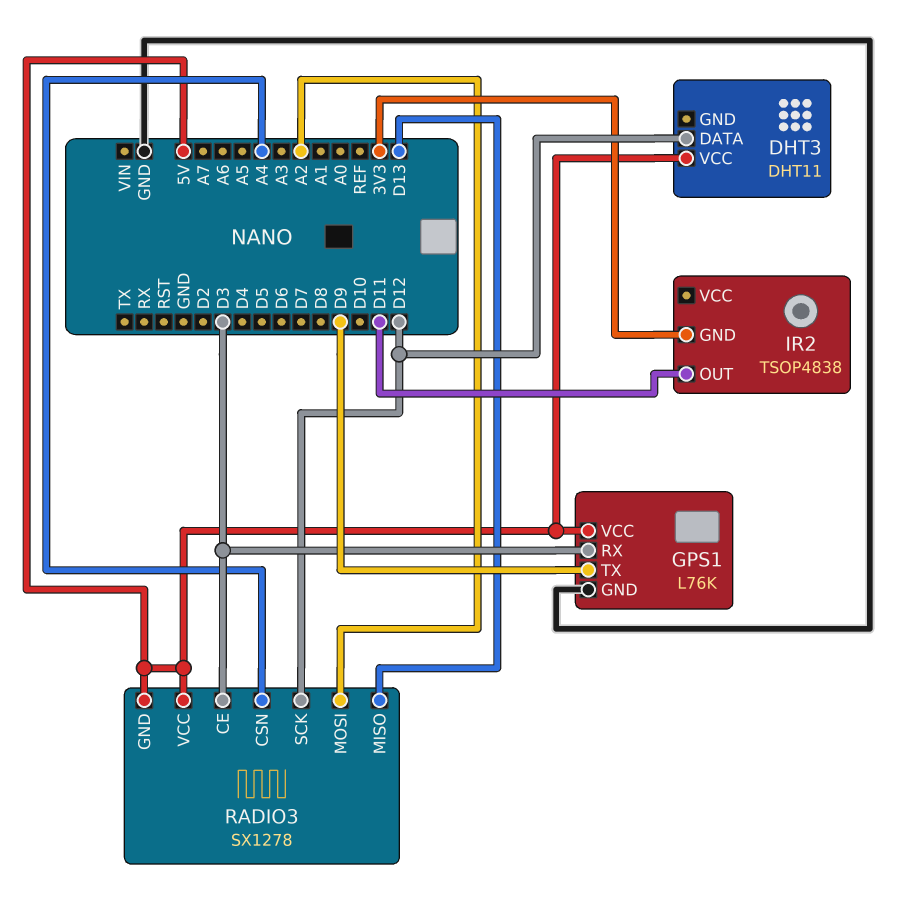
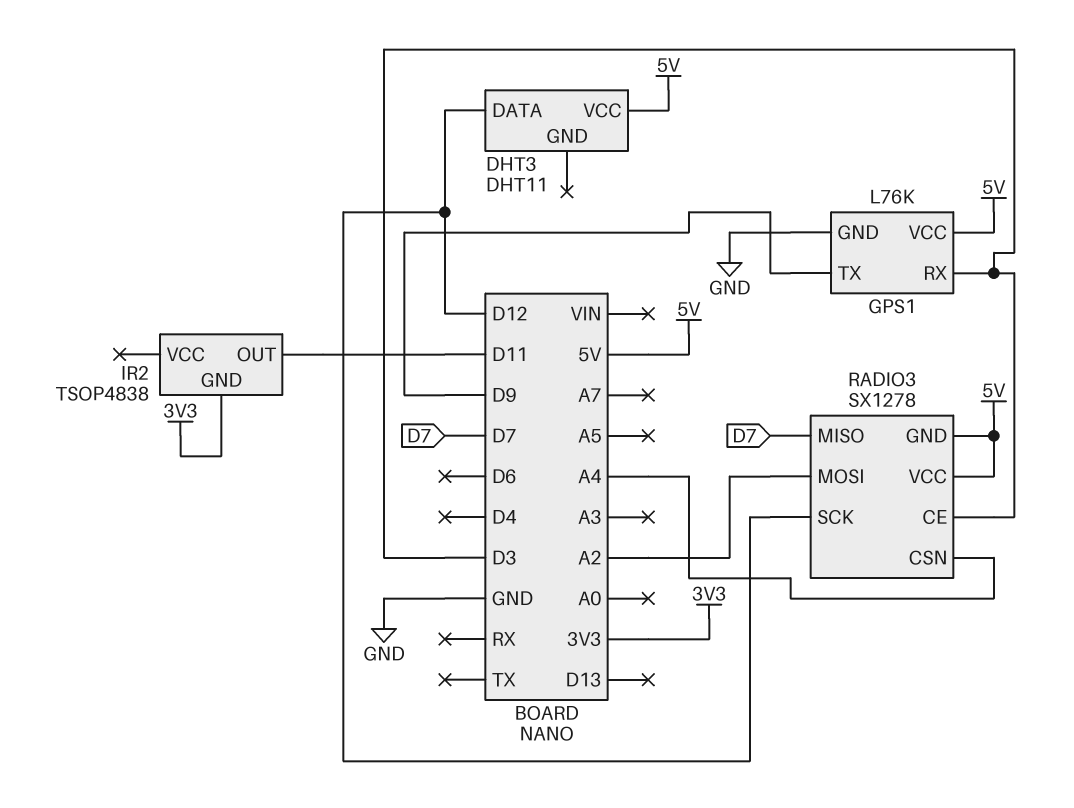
RADIO3 pin MISO: D13 -> D7

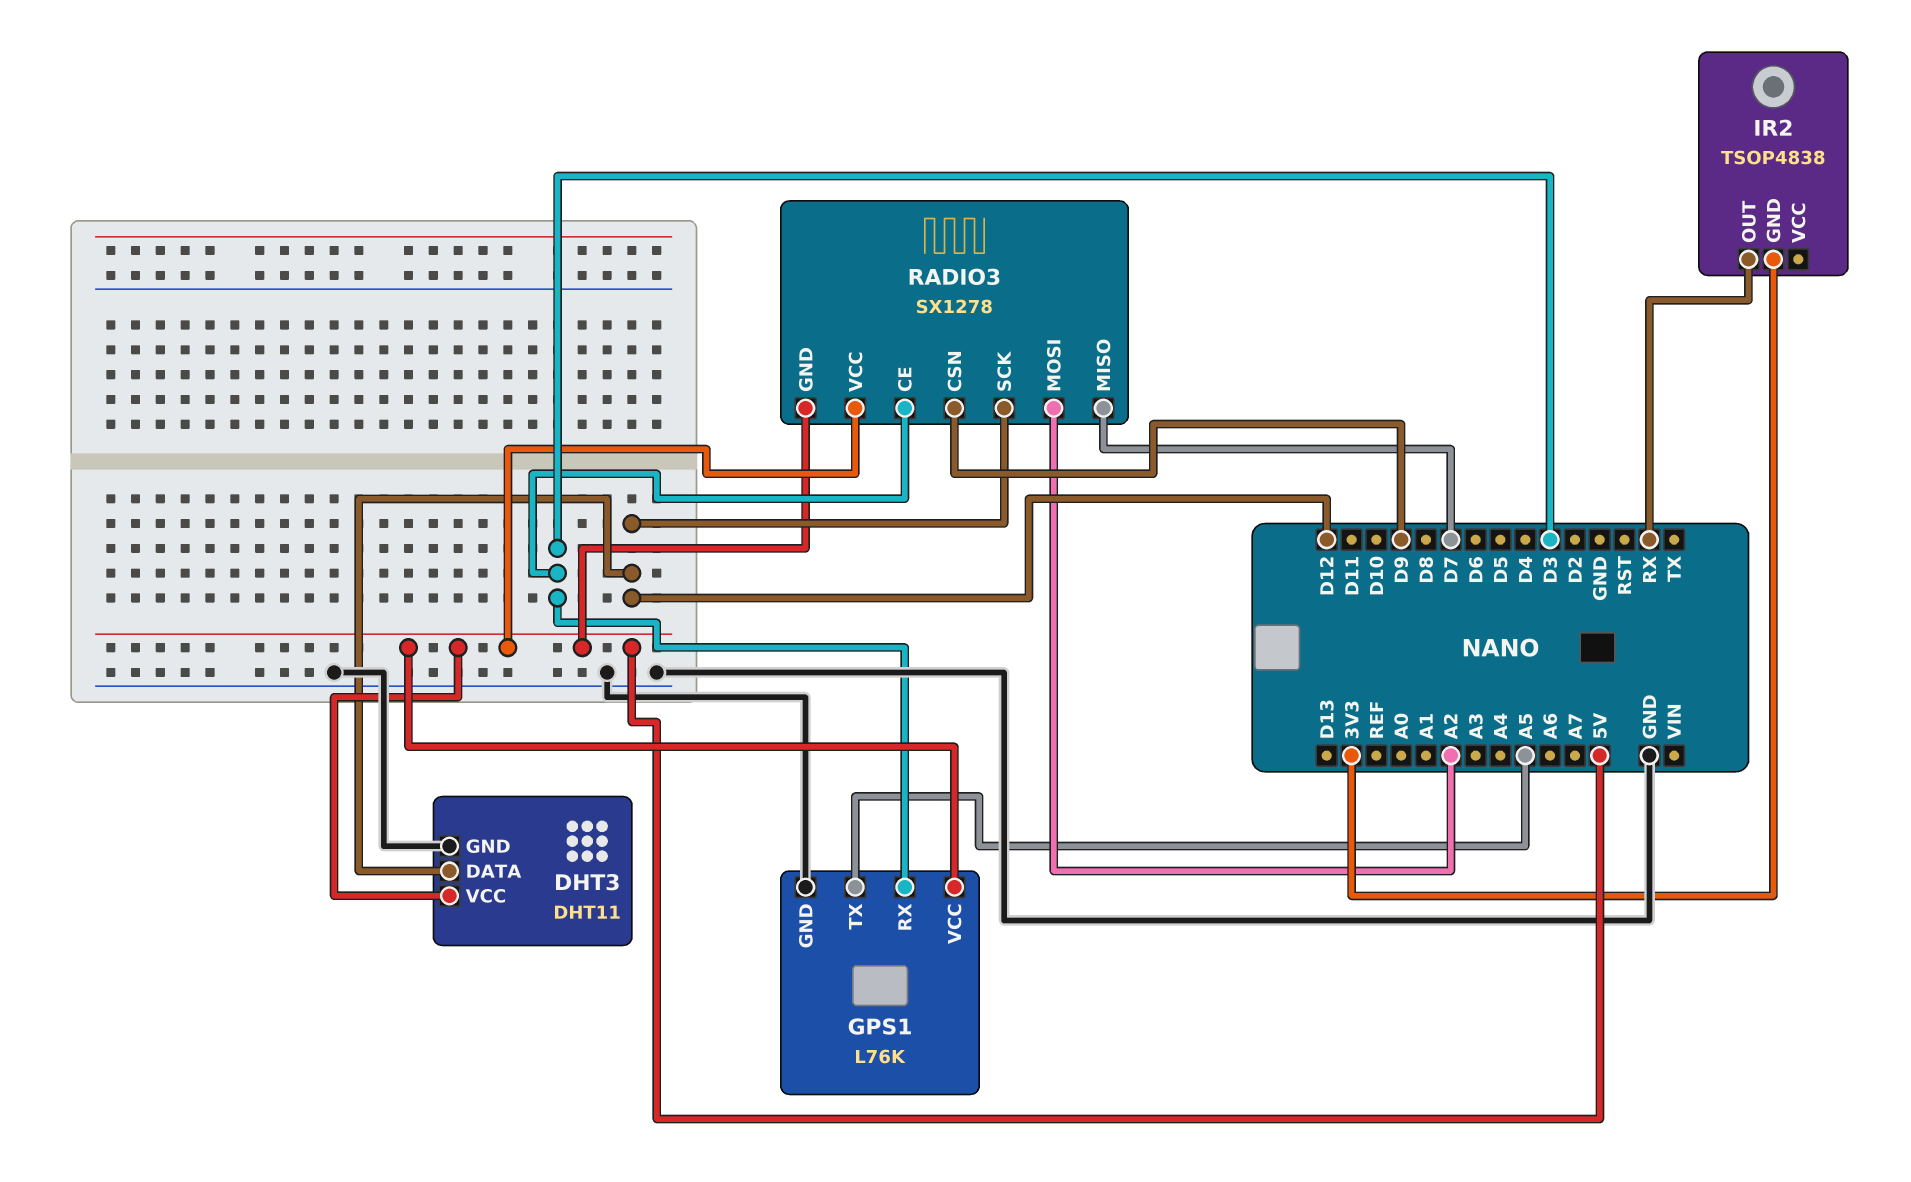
DHT3 pin GND: none -> GND
GPS1 pin TX: D9 -> A5
IR2 pin OUT: D11 -> RX
RADIO3 pin CSN: A4 -> D9

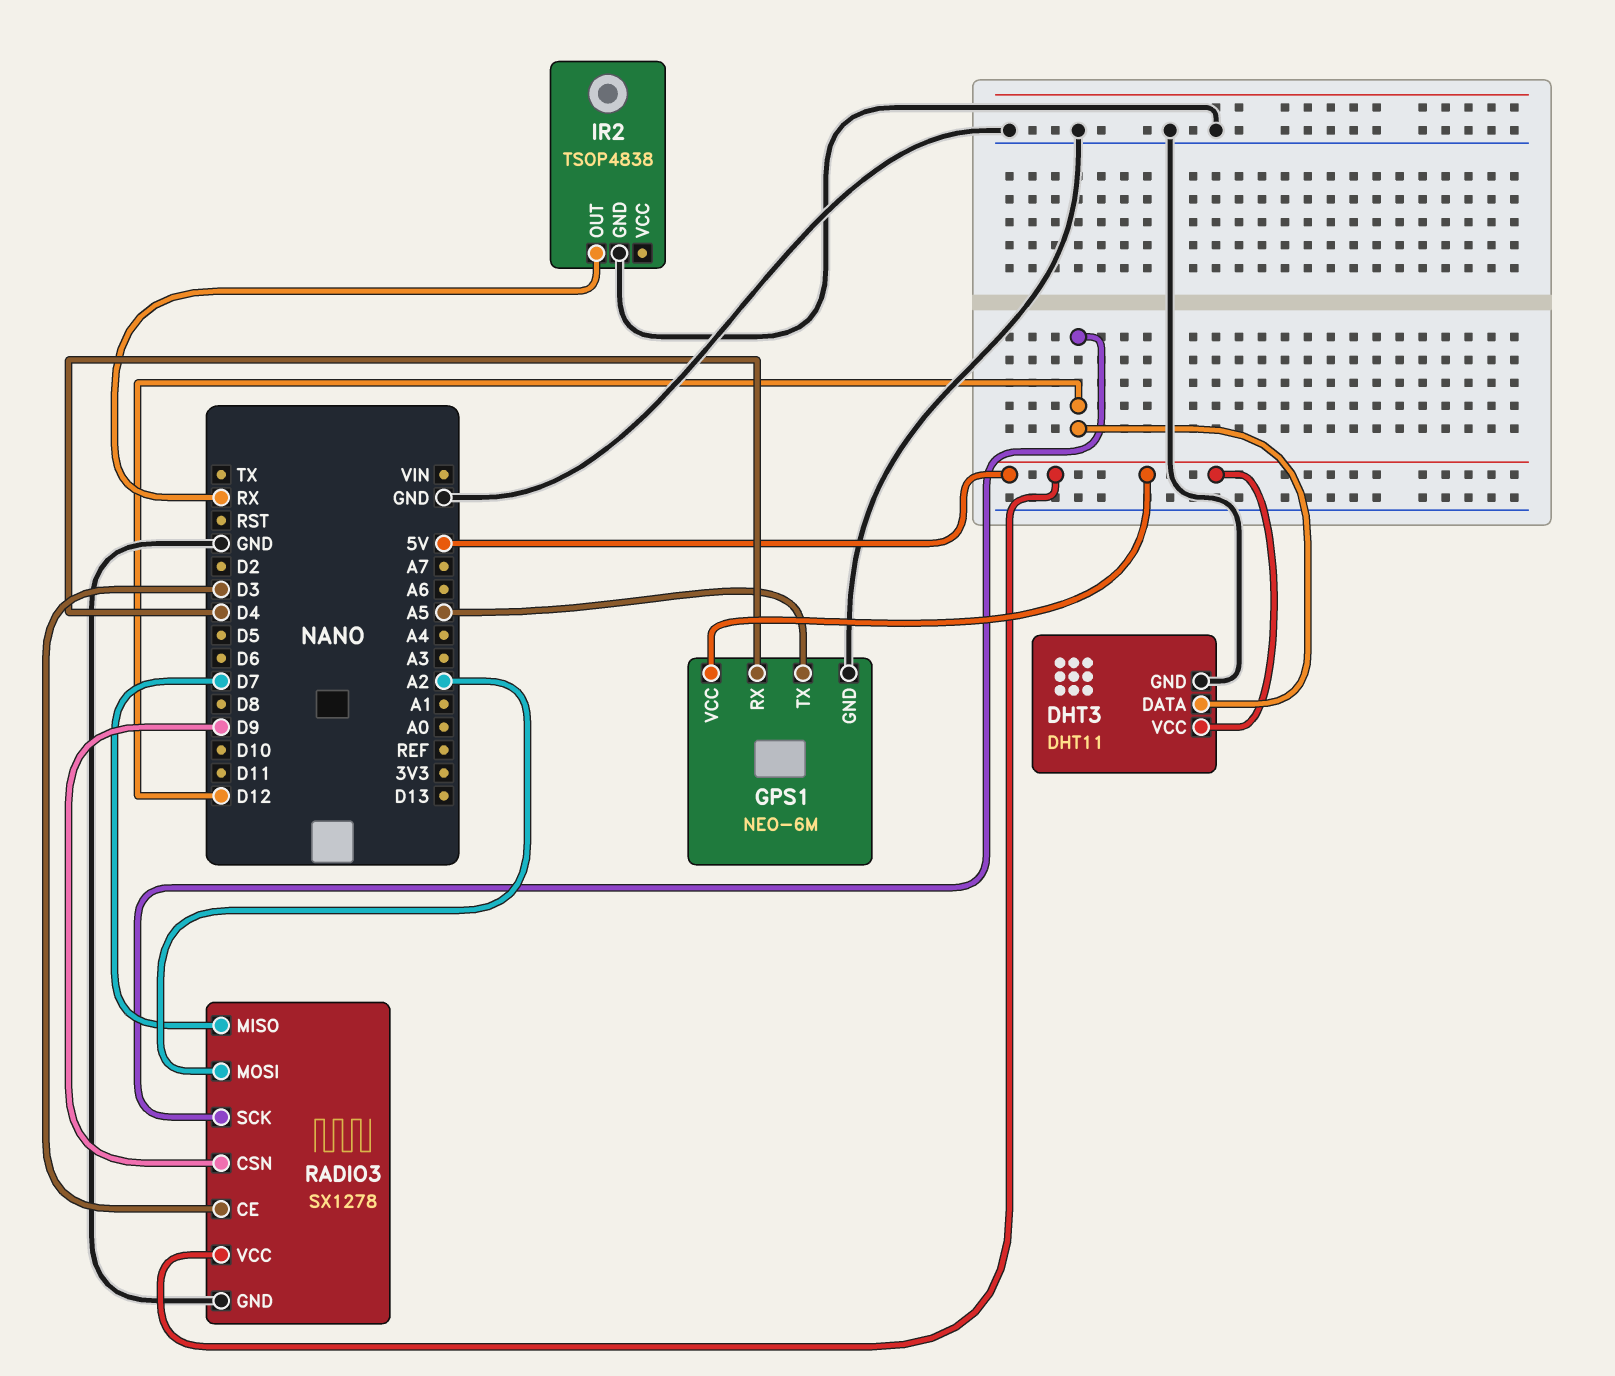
GPS1: L76K -> NEO-6M
GPS1 pin RX: D3 -> D4
IR2 pin GND: 3V3 -> GND
RADIO3 pin GND: 5V -> GND

